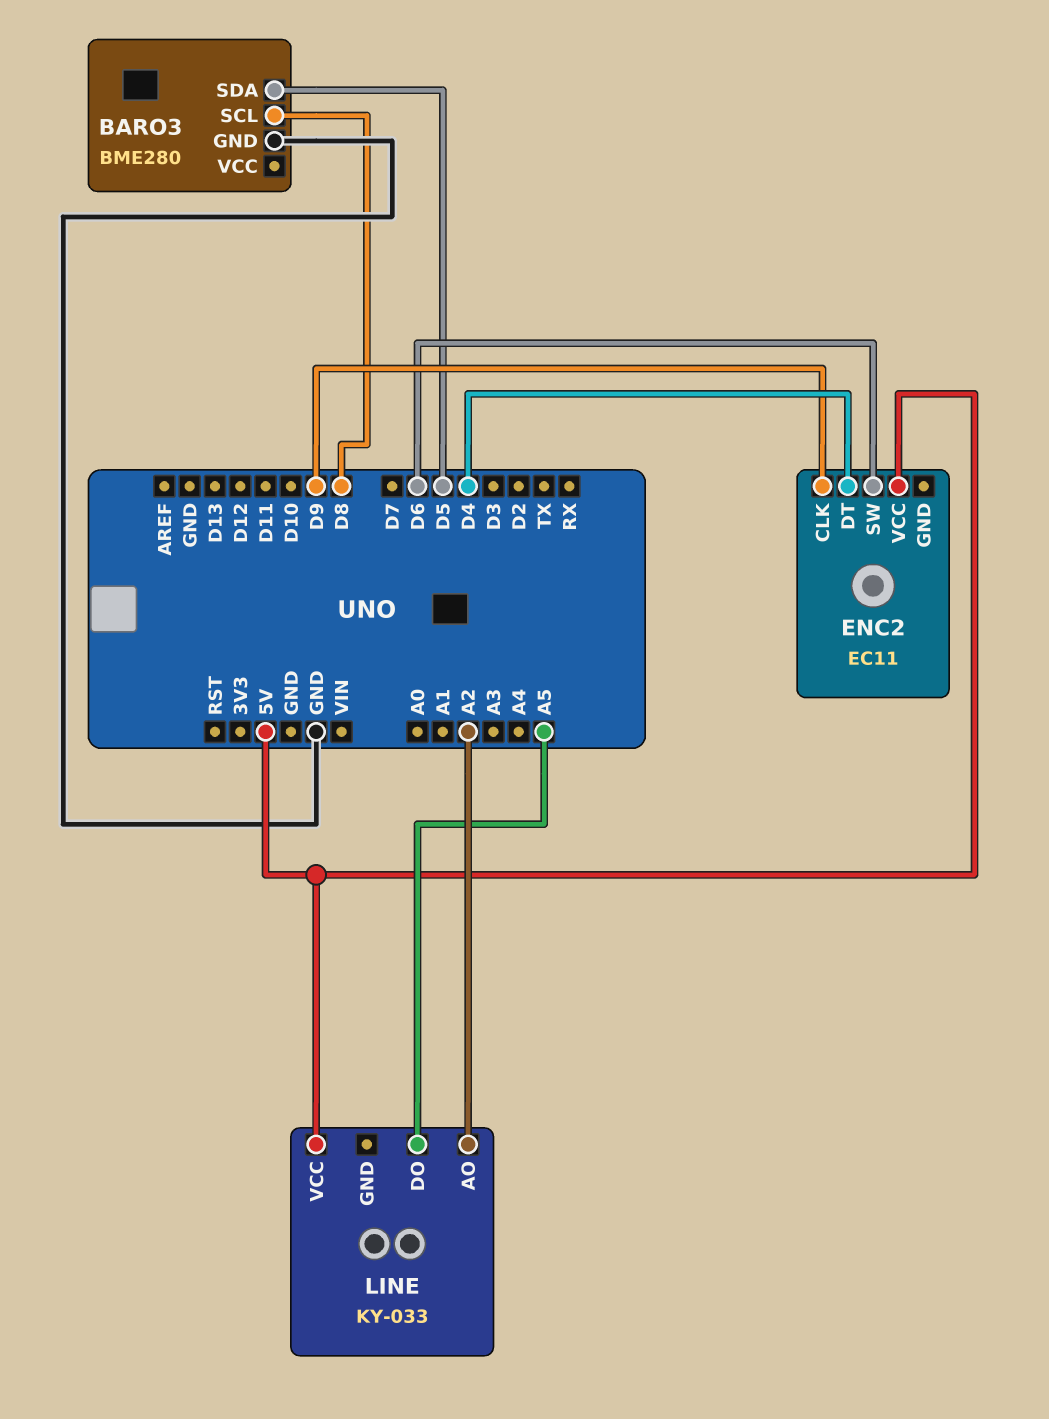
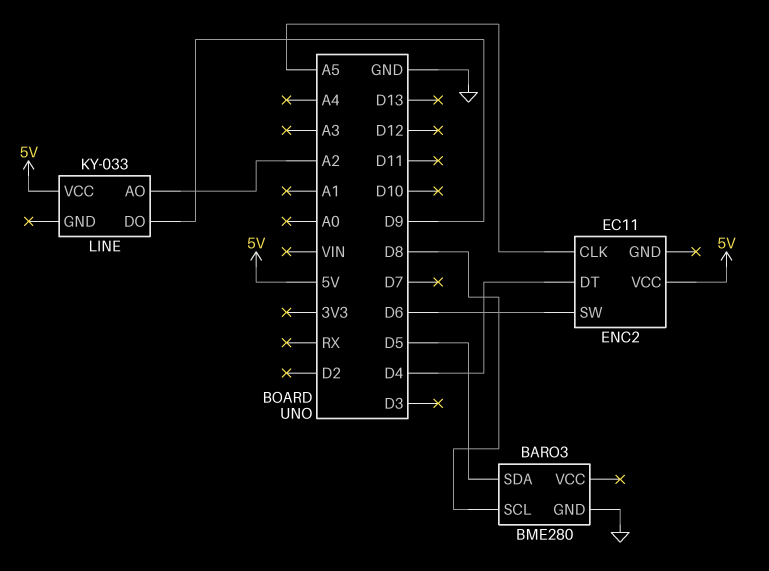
ENC2 pin CLK: D9 -> A5
LINE pin DO: A5 -> D9

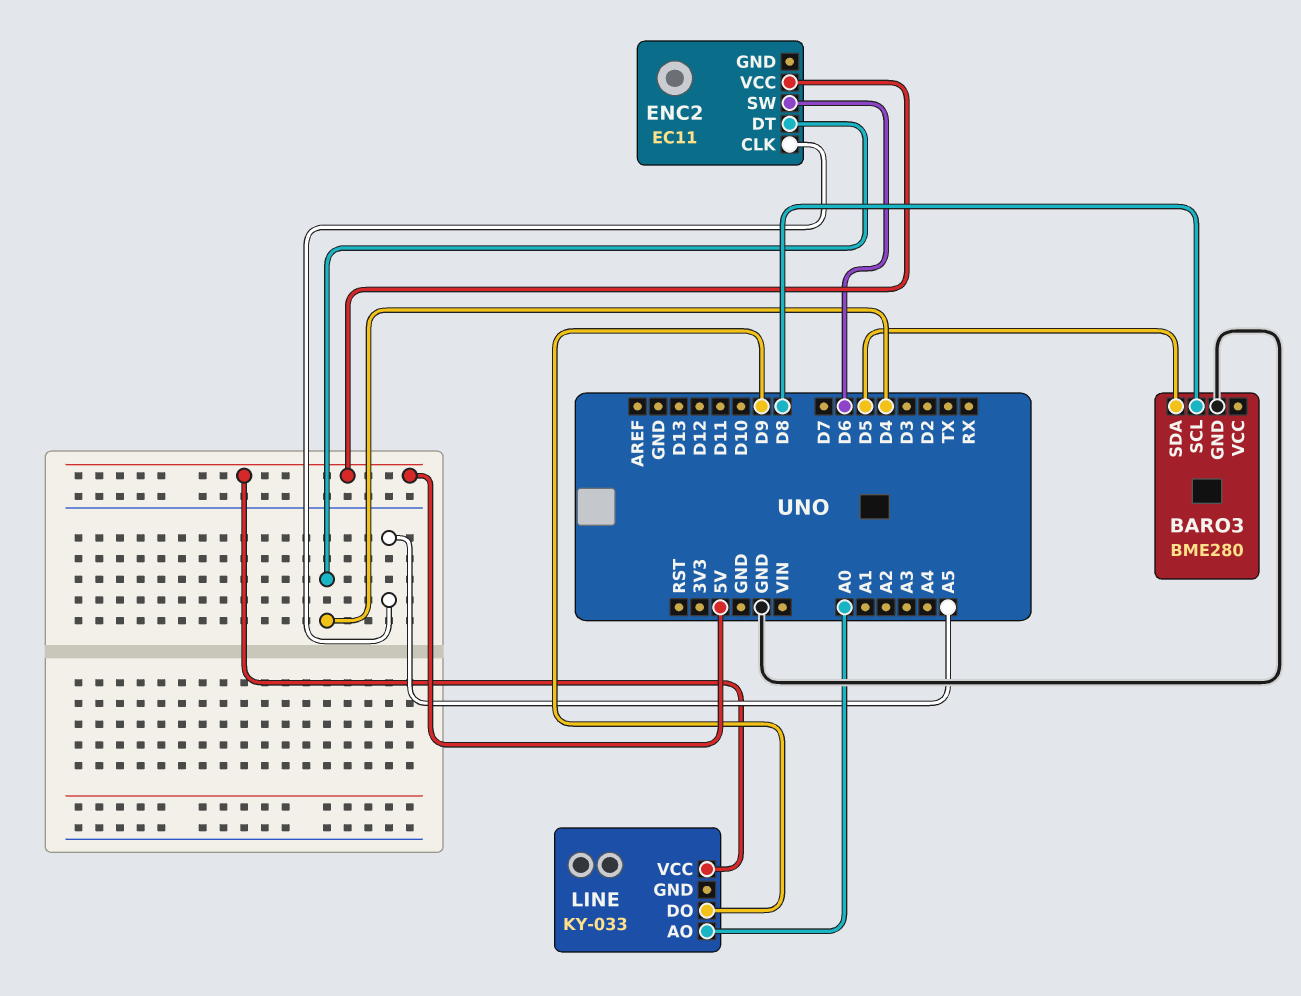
LINE pin AO: A2 -> A0

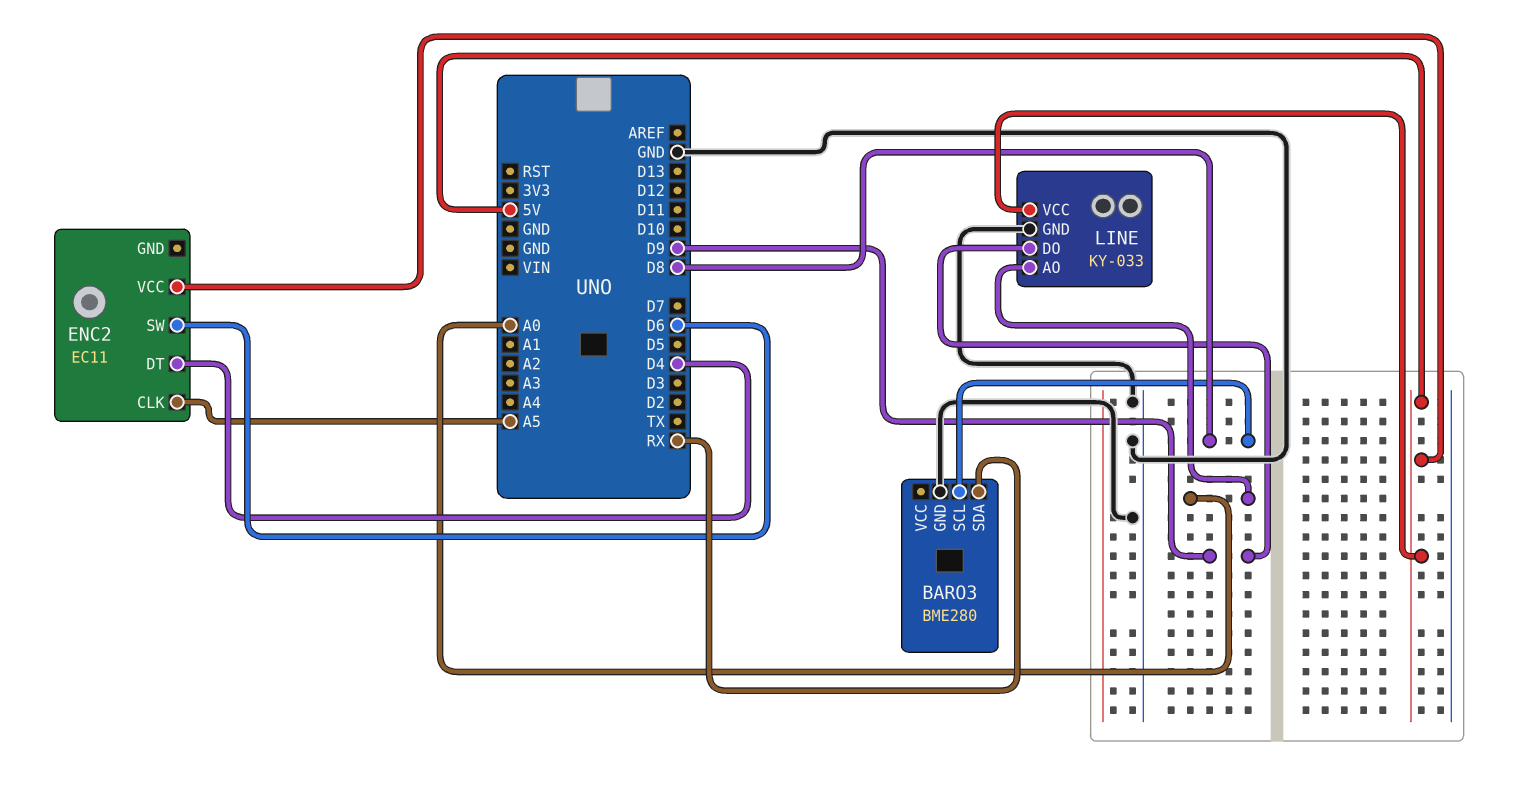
BARO3 pin SDA: D5 -> RX
LINE pin GND: none -> GND

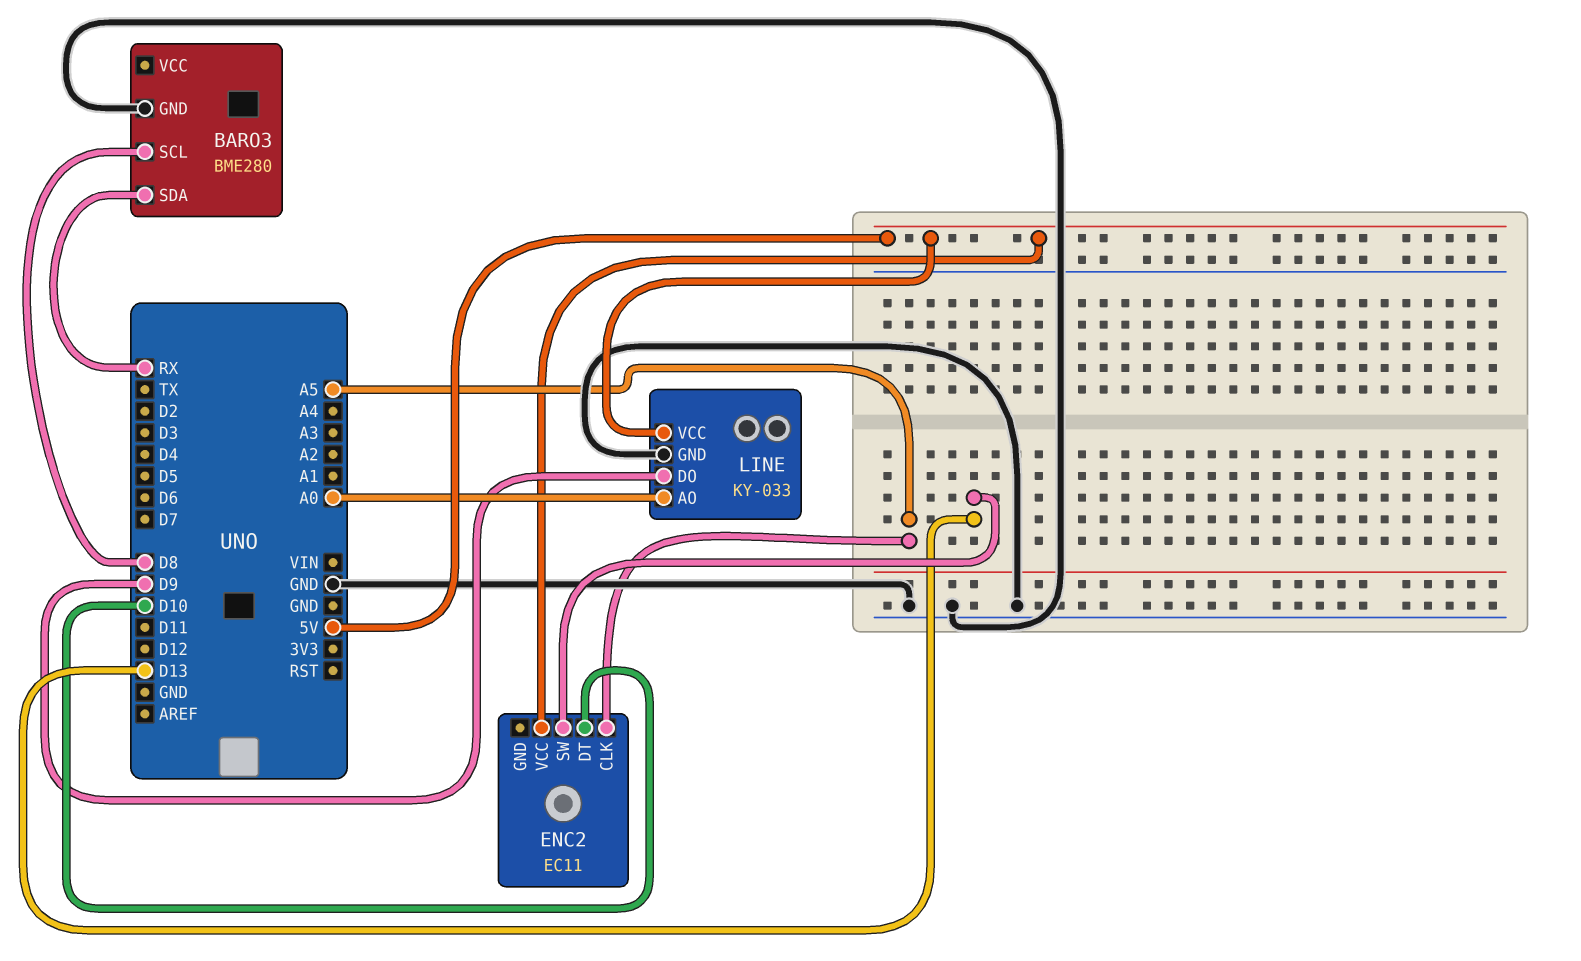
ENC2 pin DT: D4 -> D10
ENC2 pin SW: D6 -> D13

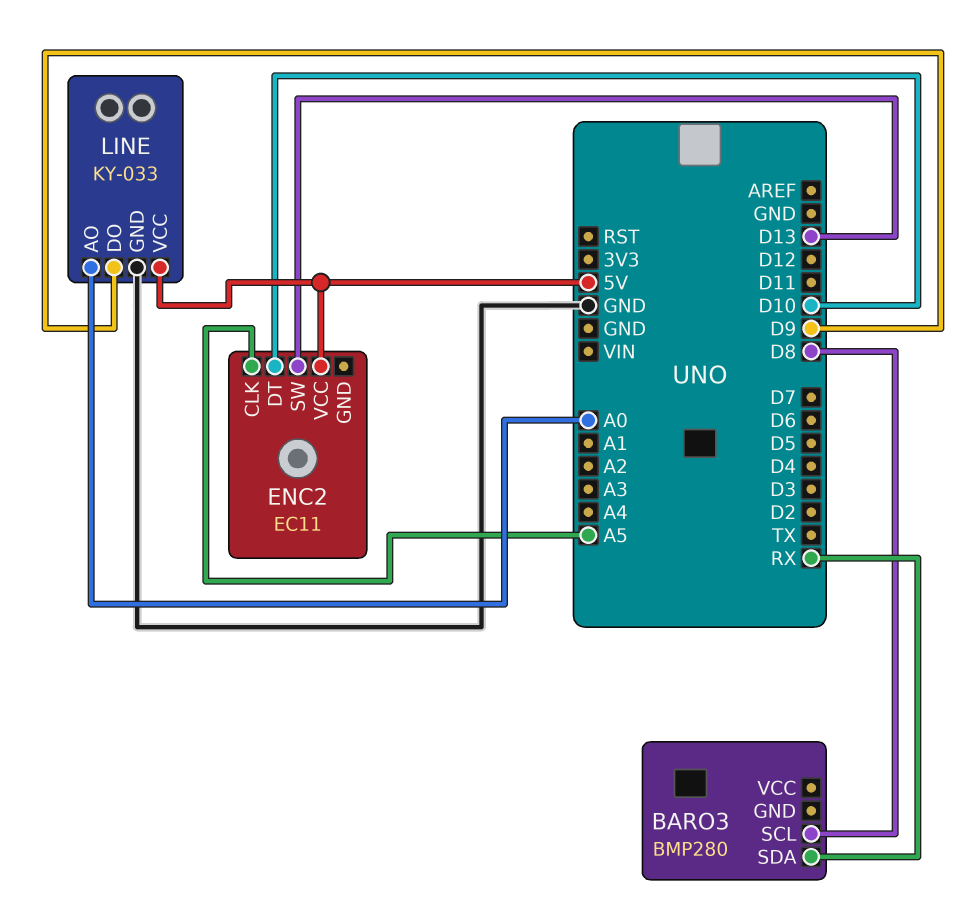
BARO3: BME280 -> BMP280
BARO3 pin GND: GND -> none

